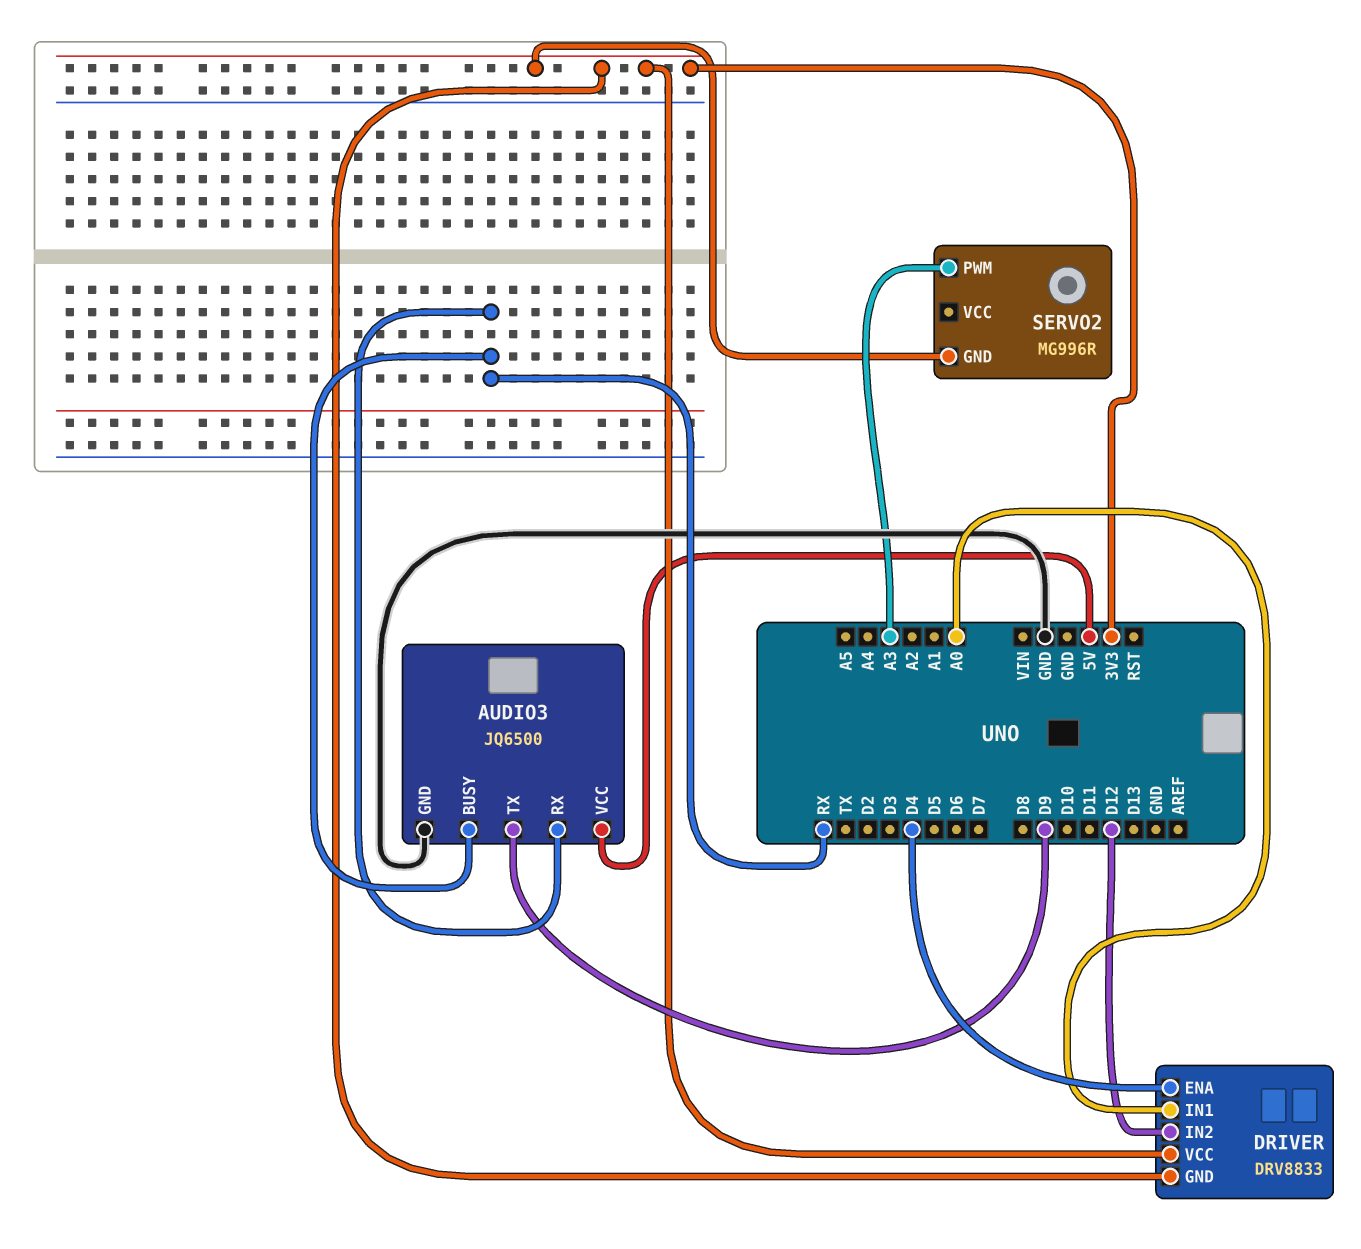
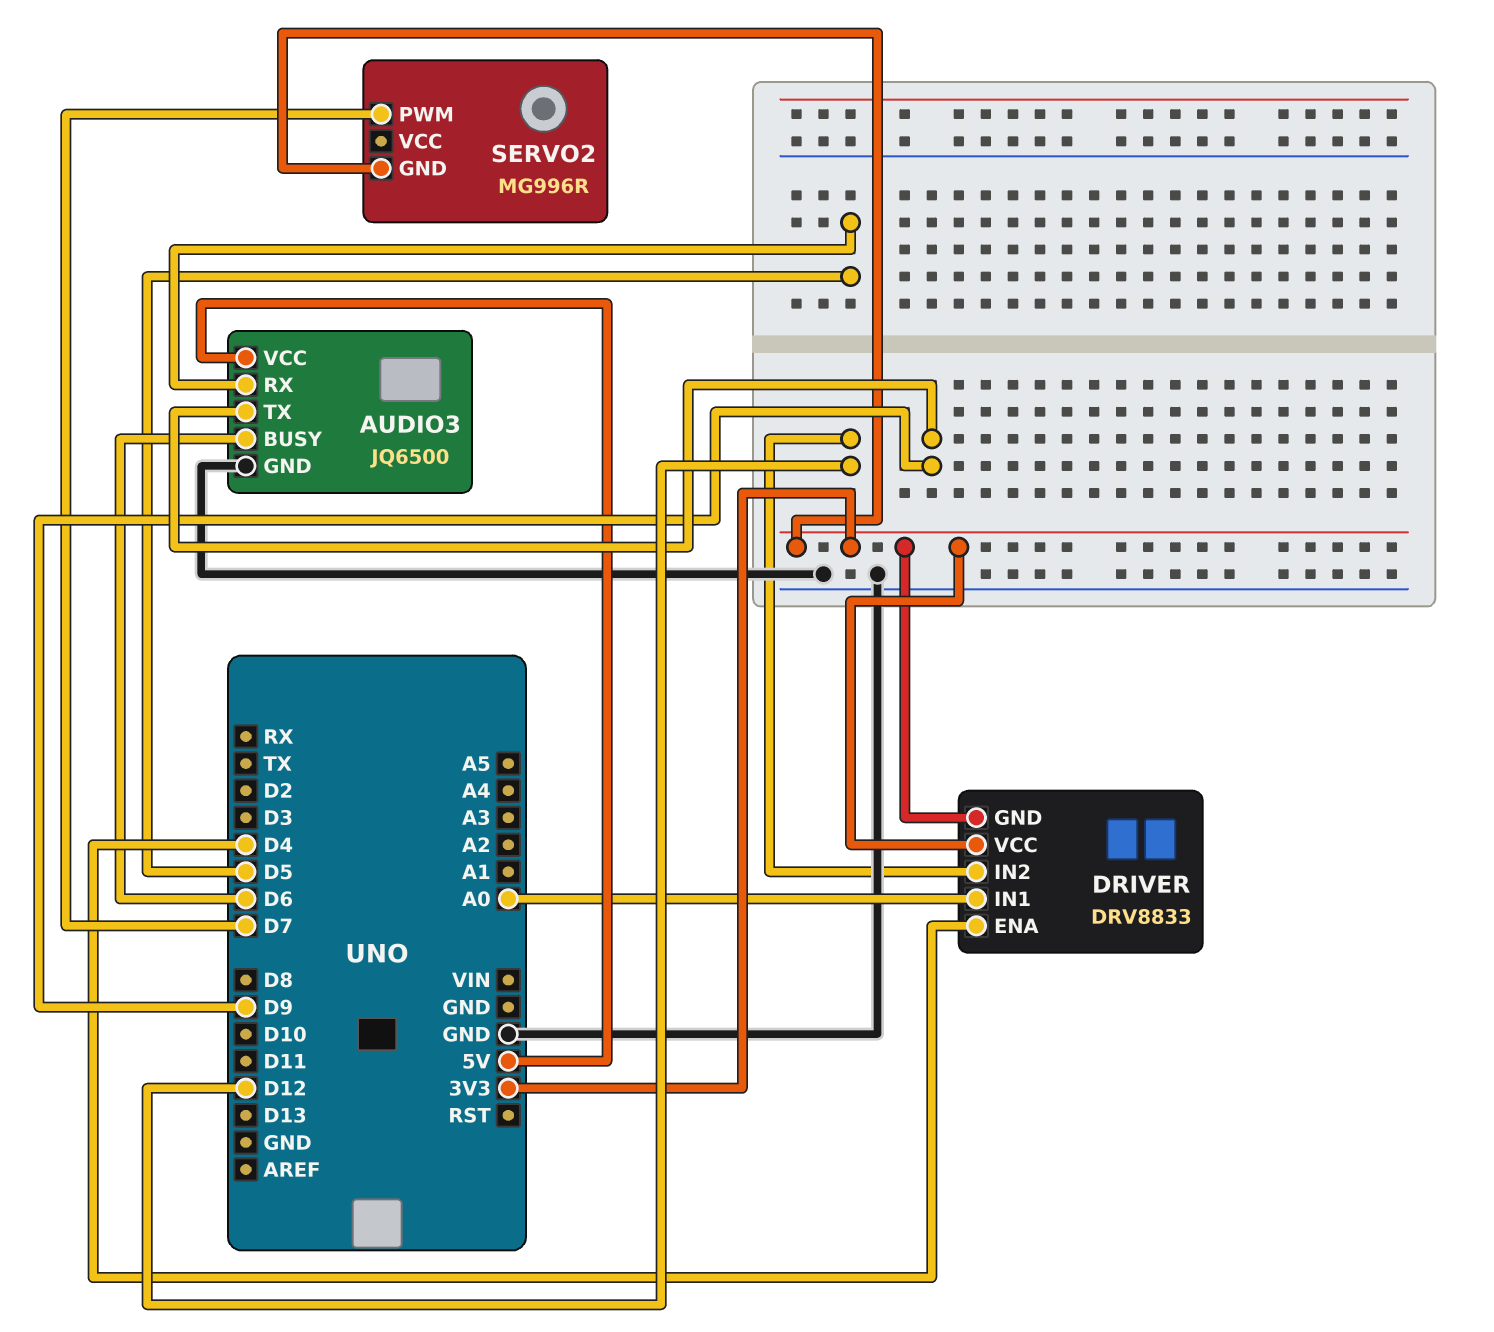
AUDIO3 pin BUSY: RX -> D6
AUDIO3 pin RX: RX -> D5
SERVO2 pin PWM: A3 -> D7

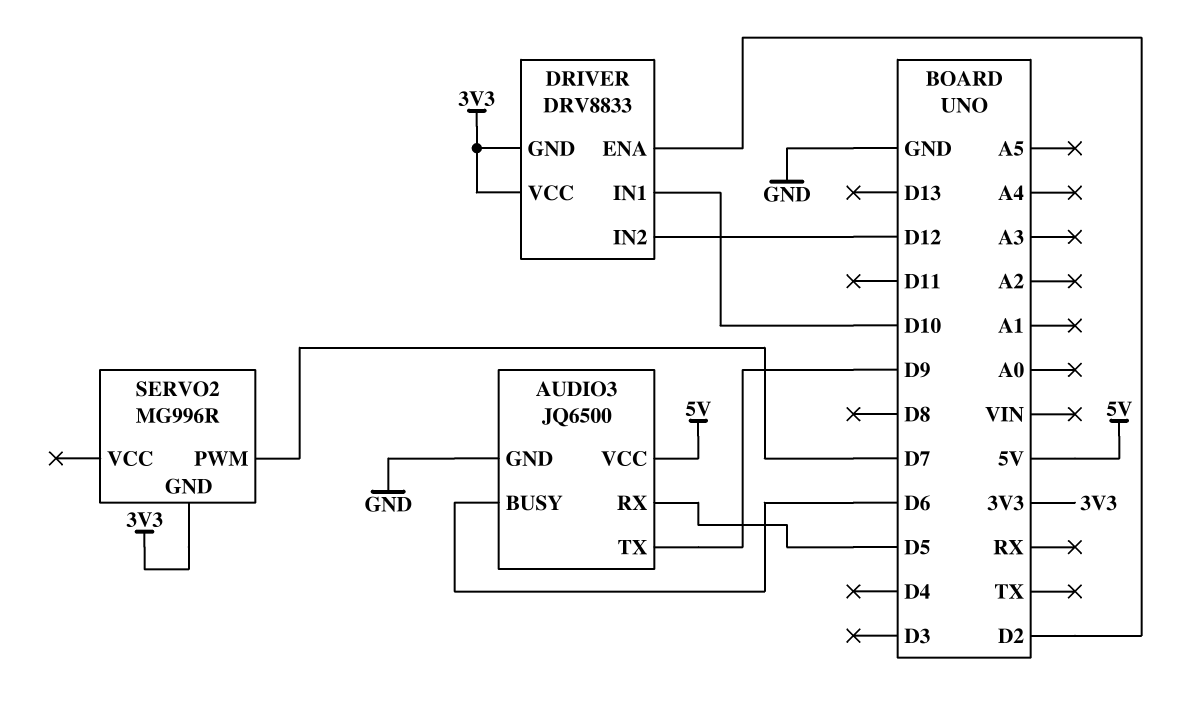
DRIVER pin ENA: D4 -> D2
DRIVER pin IN1: A0 -> D10

